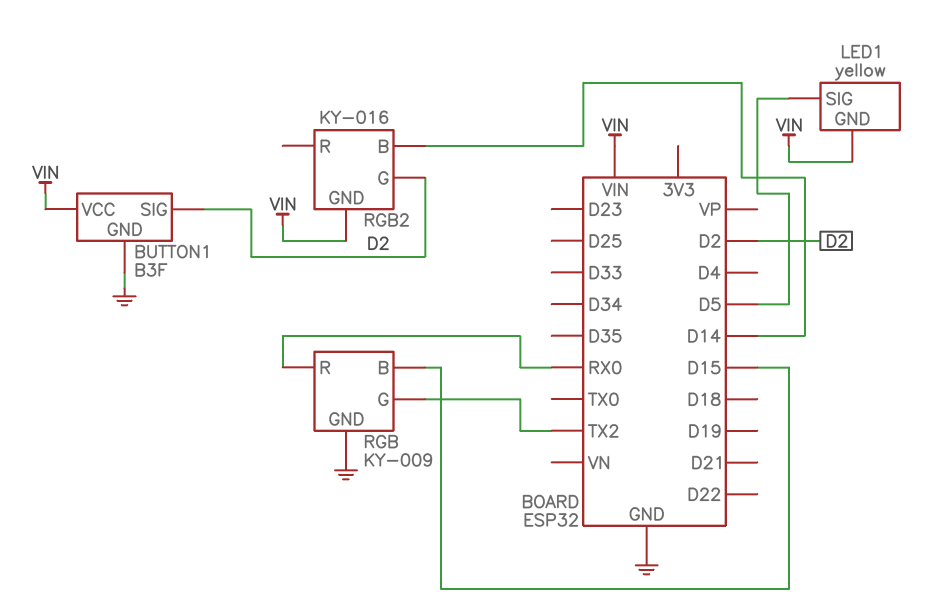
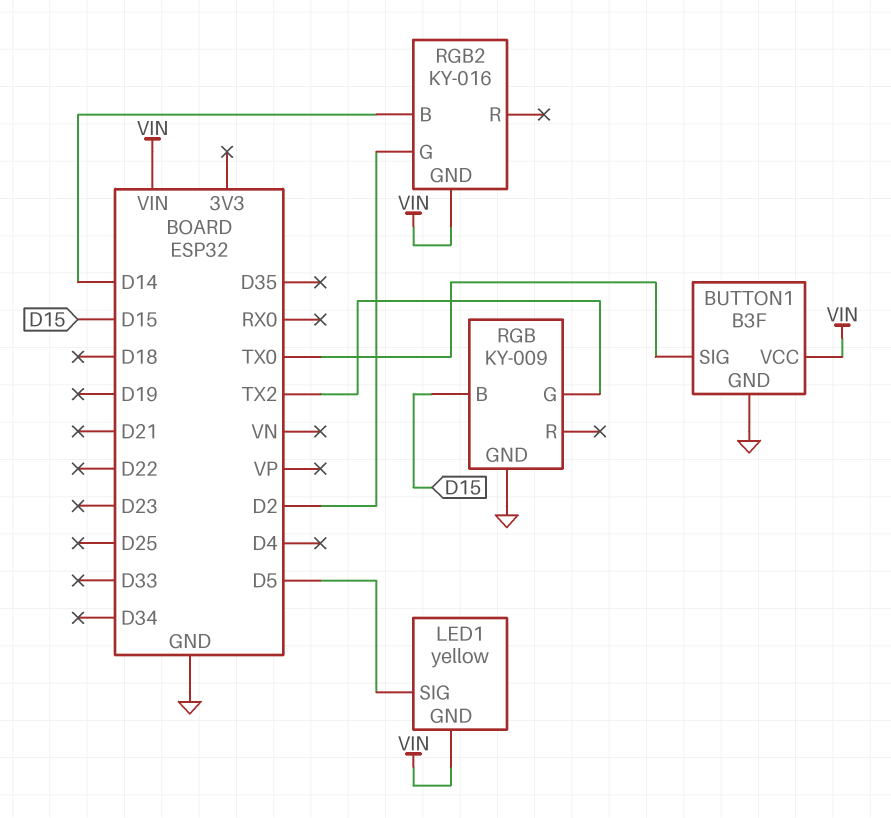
BUTTON1 pin SIG: D2 -> TX0
RGB pin R: RX0 -> none

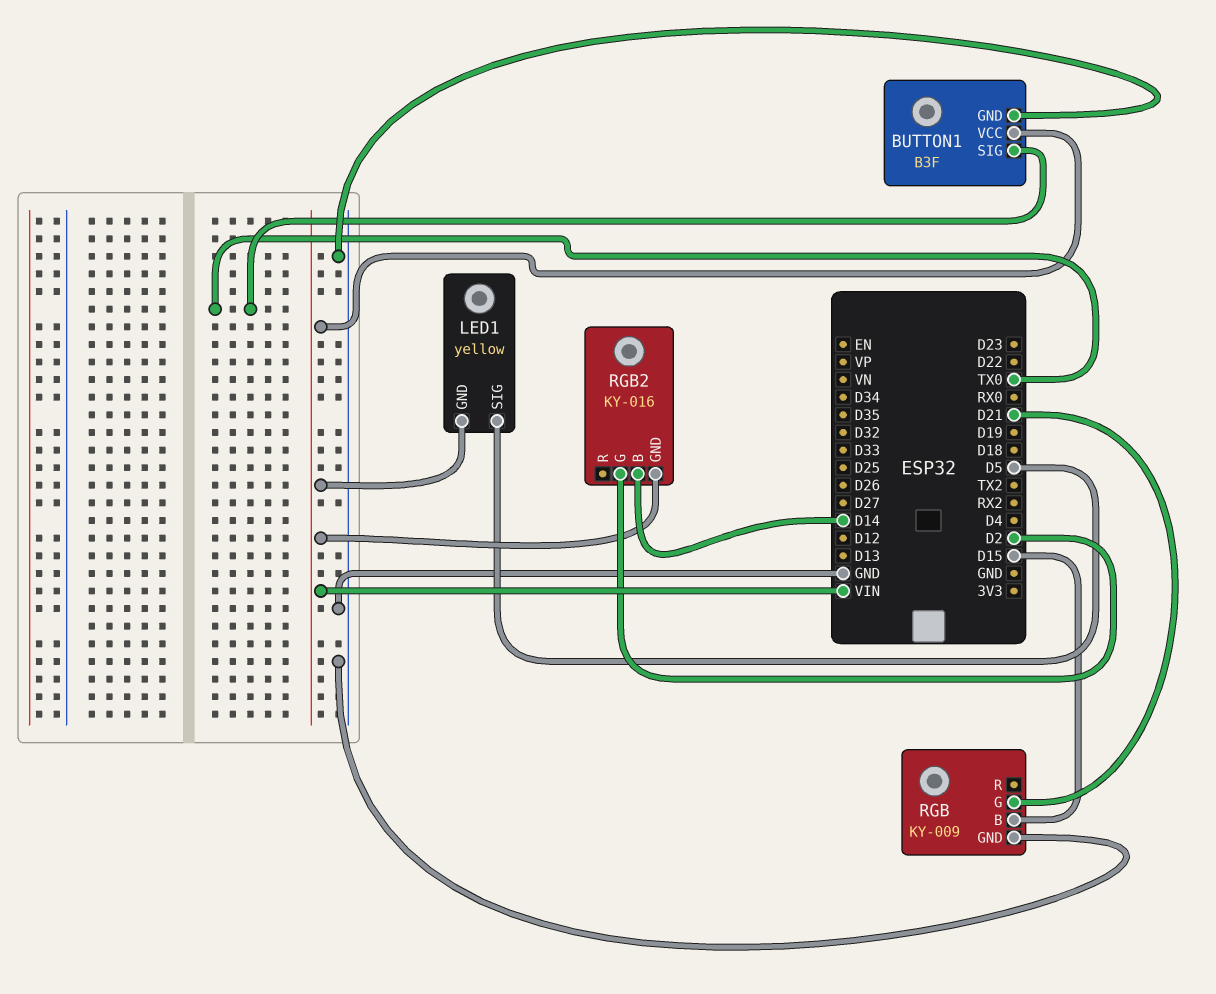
RGB pin G: TX2 -> D21

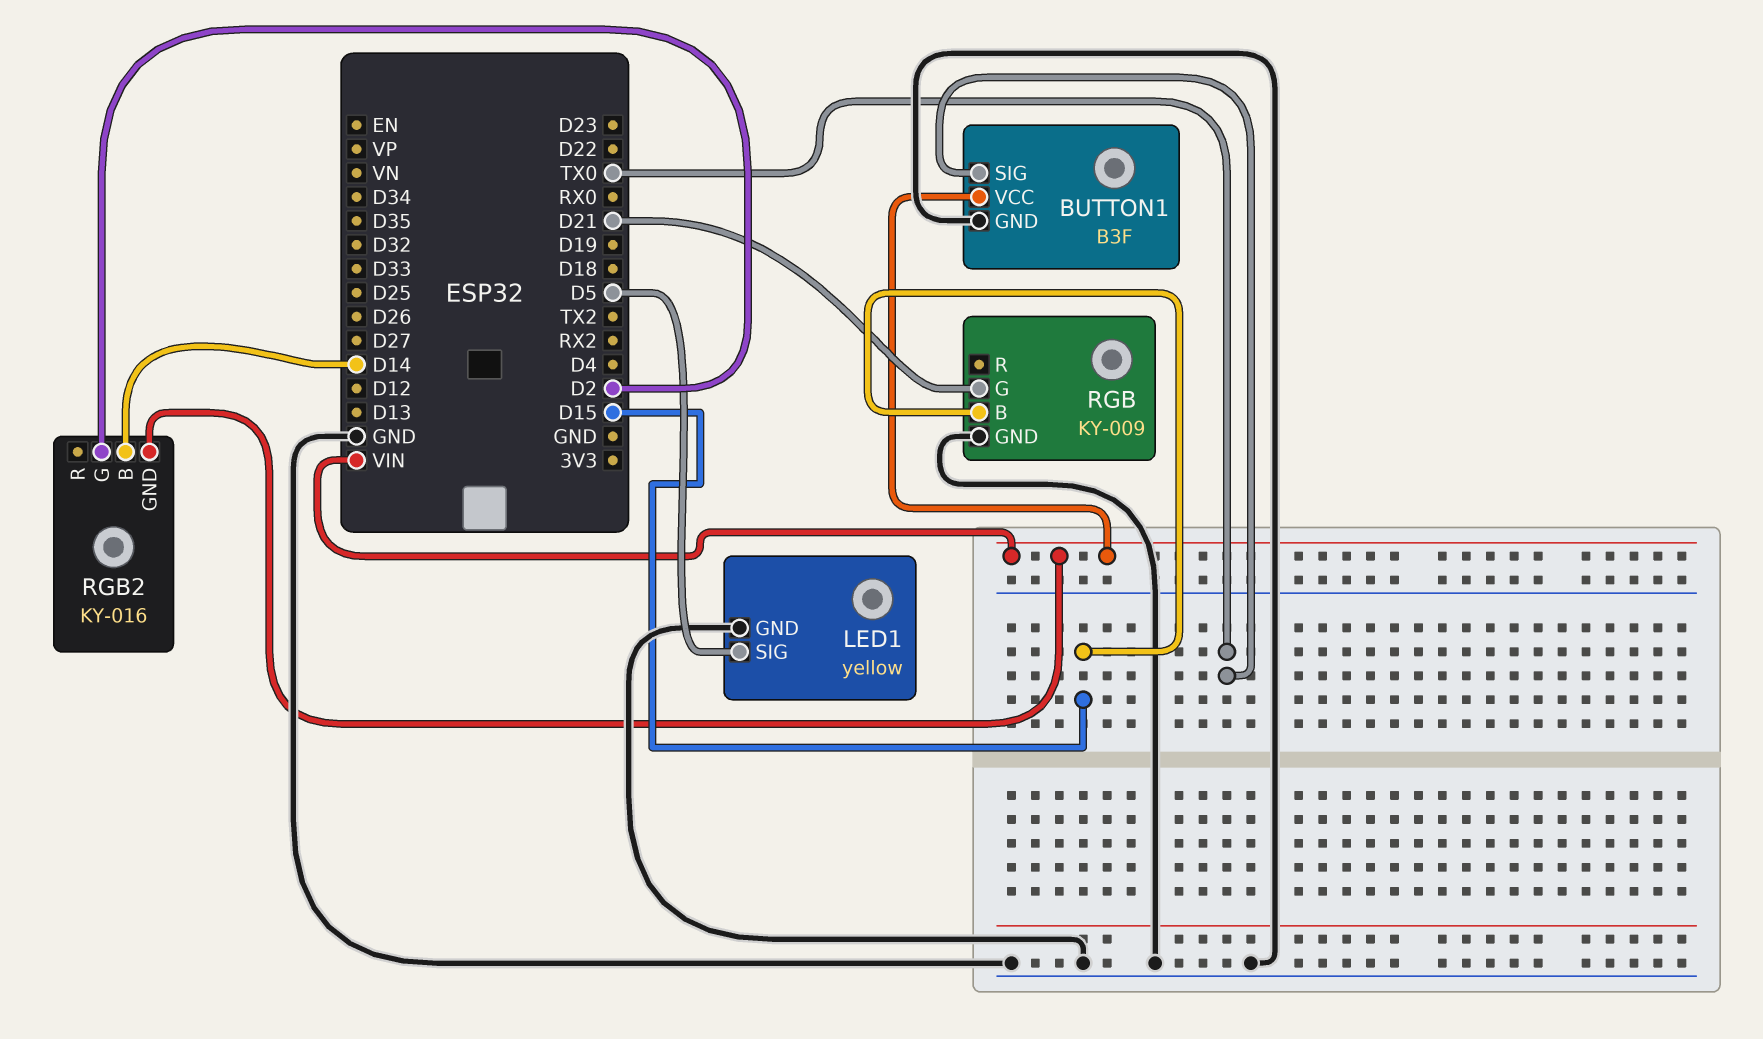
LED1 pin GND: VIN -> GND

